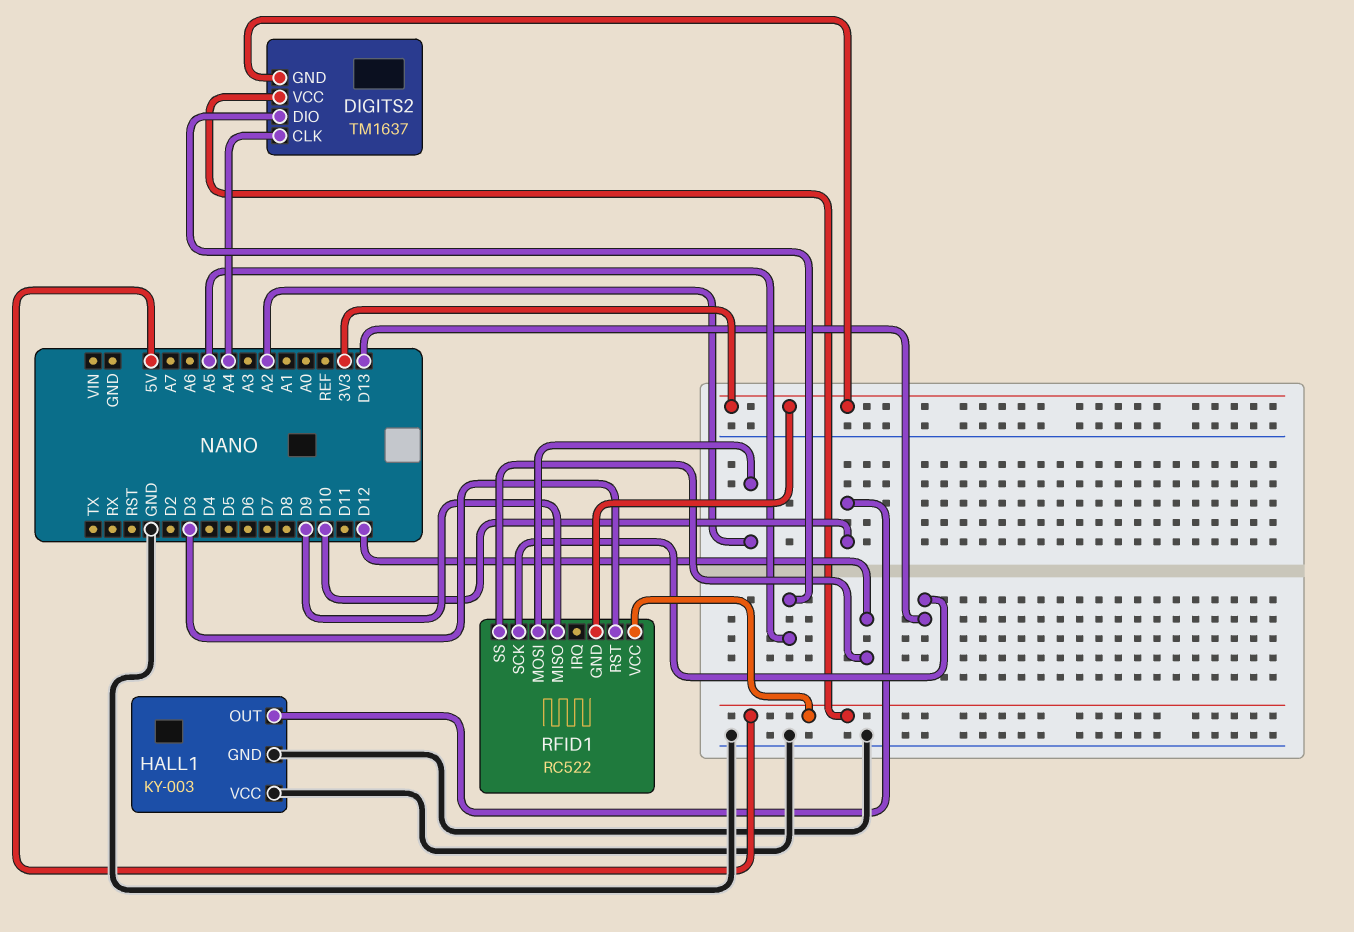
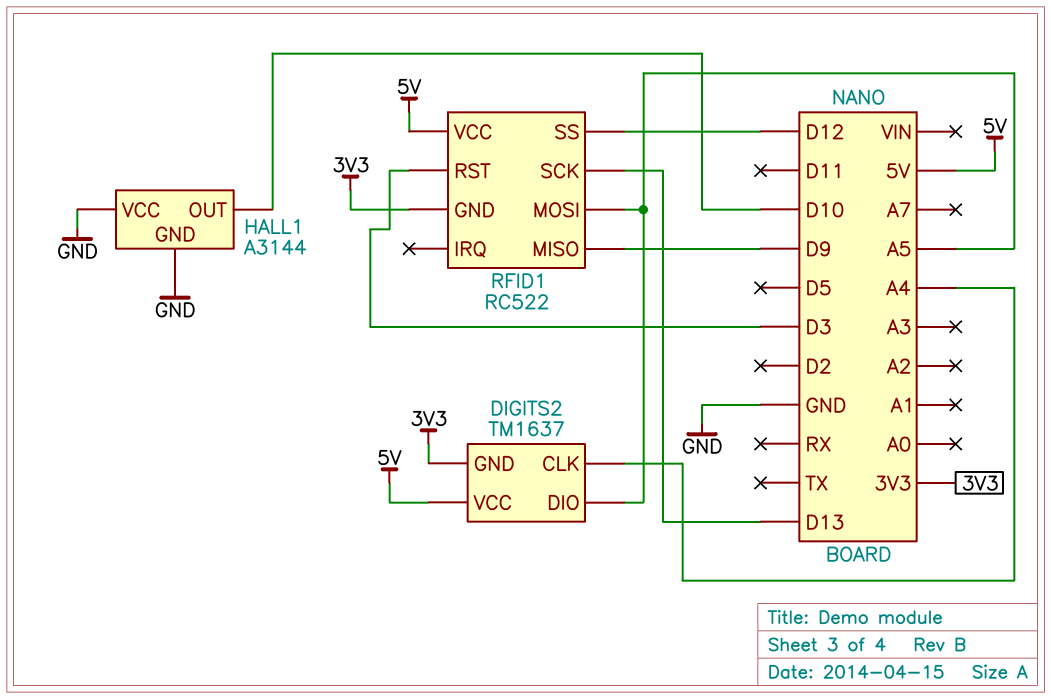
HALL1: KY-003 -> A3144
RFID1 pin MOSI: A2 -> A5

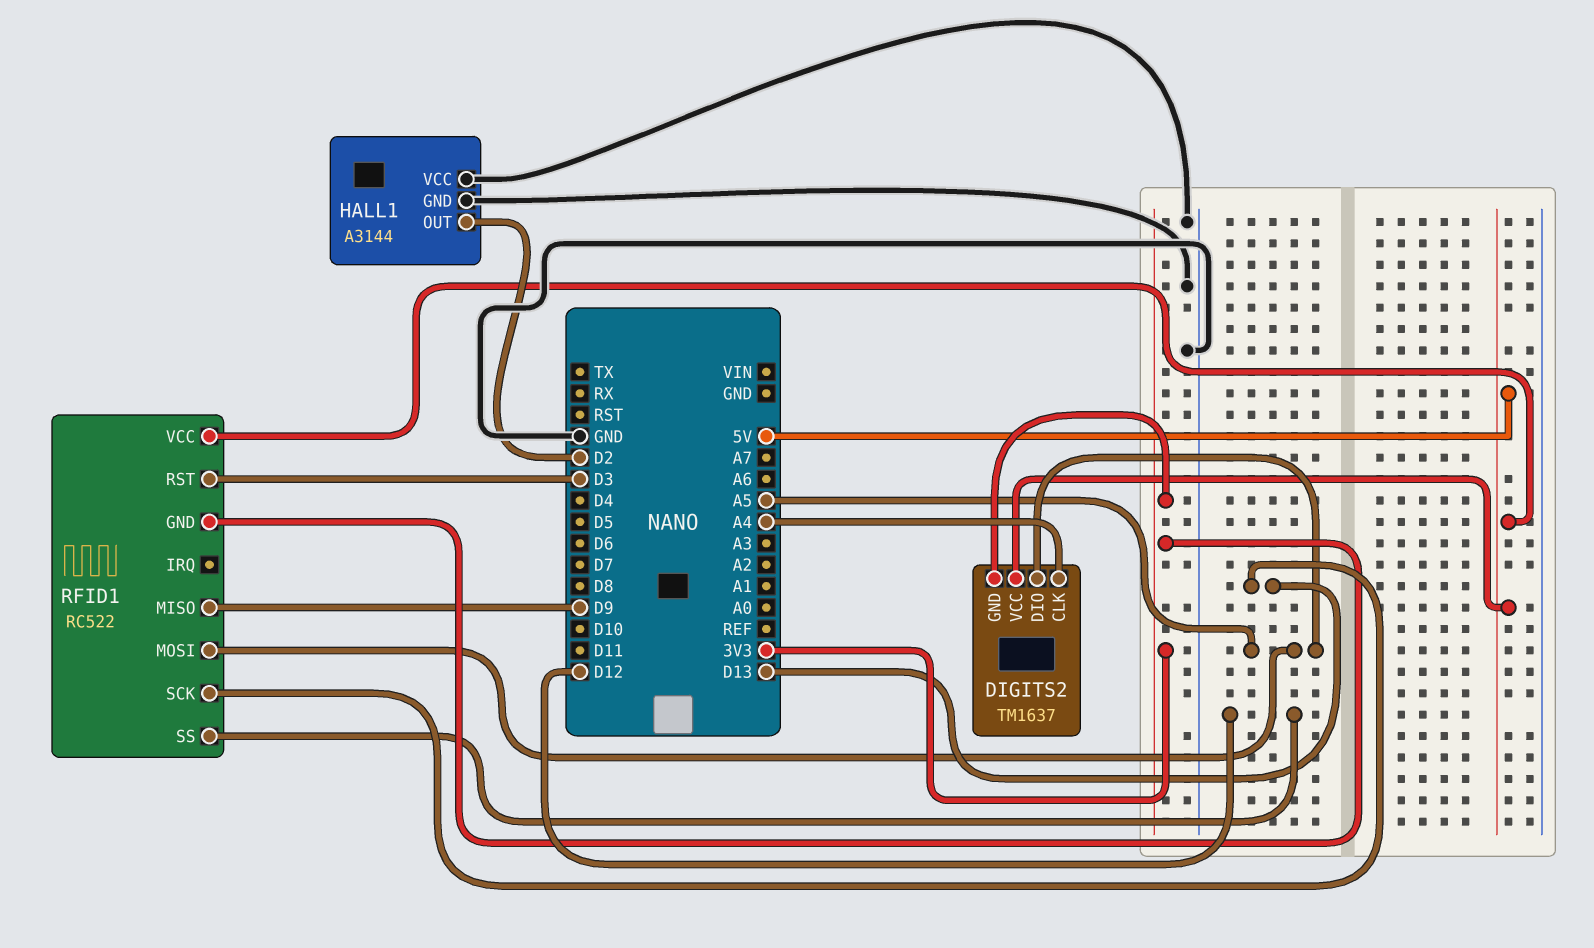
HALL1 pin OUT: D10 -> D2

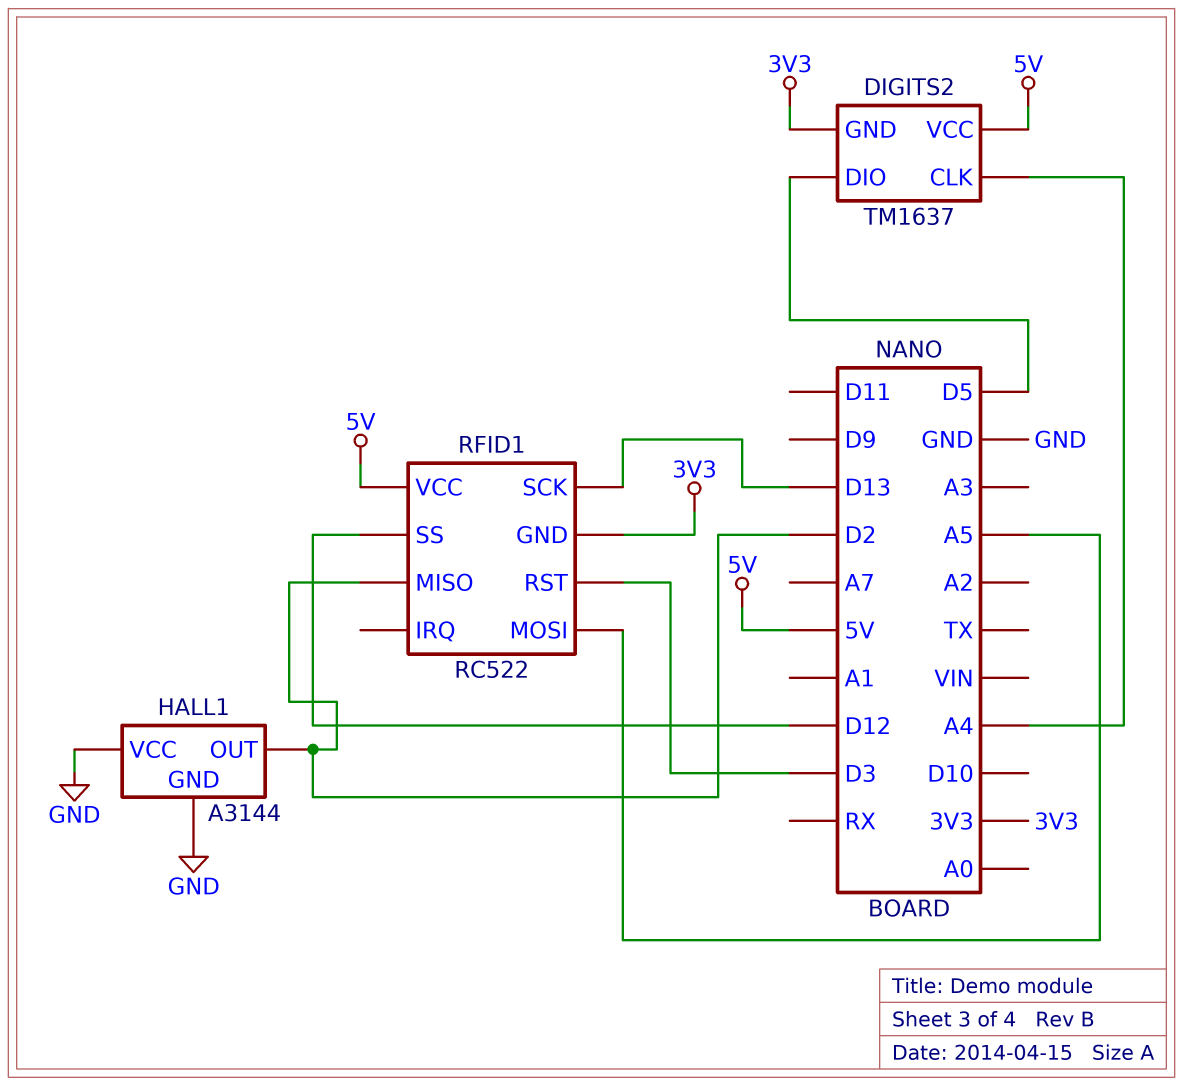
DIGITS2 pin DIO: A5 -> D5
RFID1 pin MISO: D9 -> D2

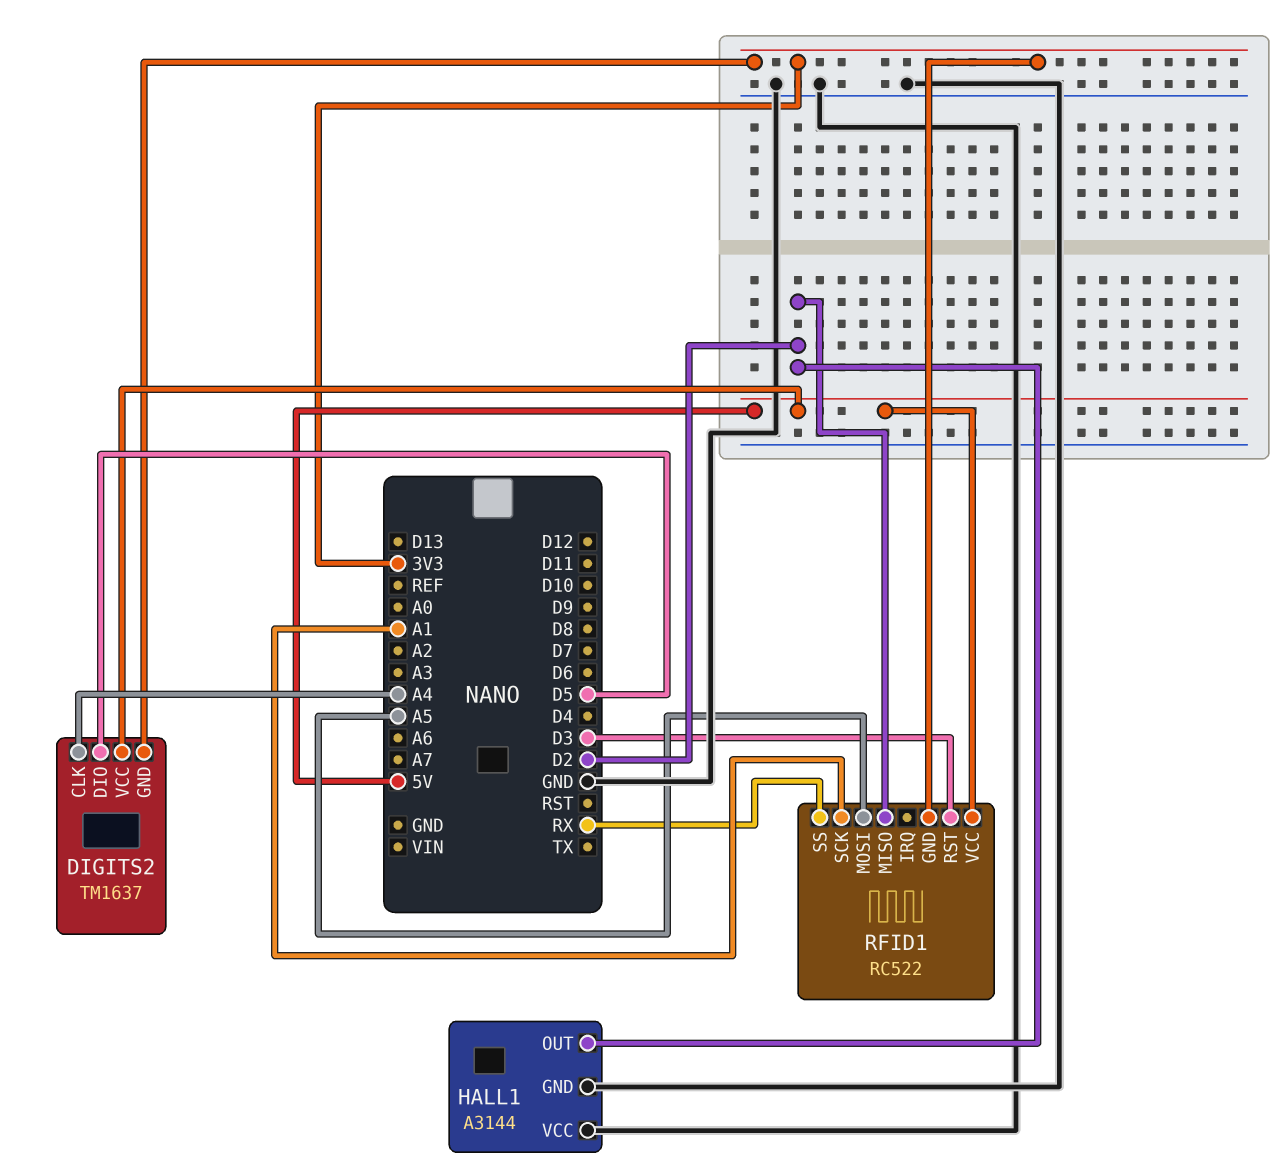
RFID1 pin SCK: D13 -> A1
RFID1 pin SS: D12 -> RX

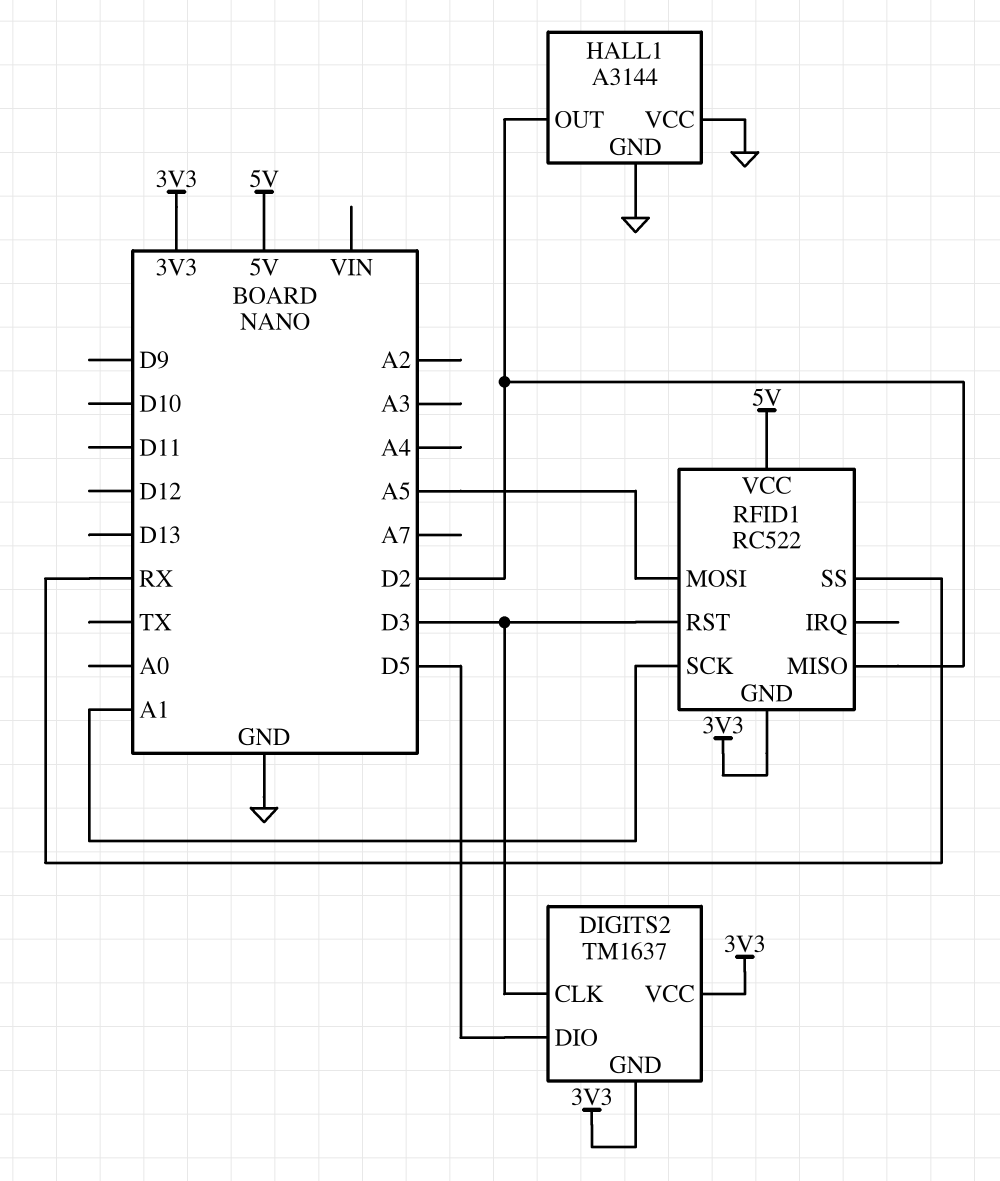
DIGITS2 pin CLK: A4 -> D3
DIGITS2 pin VCC: 5V -> 3V3

